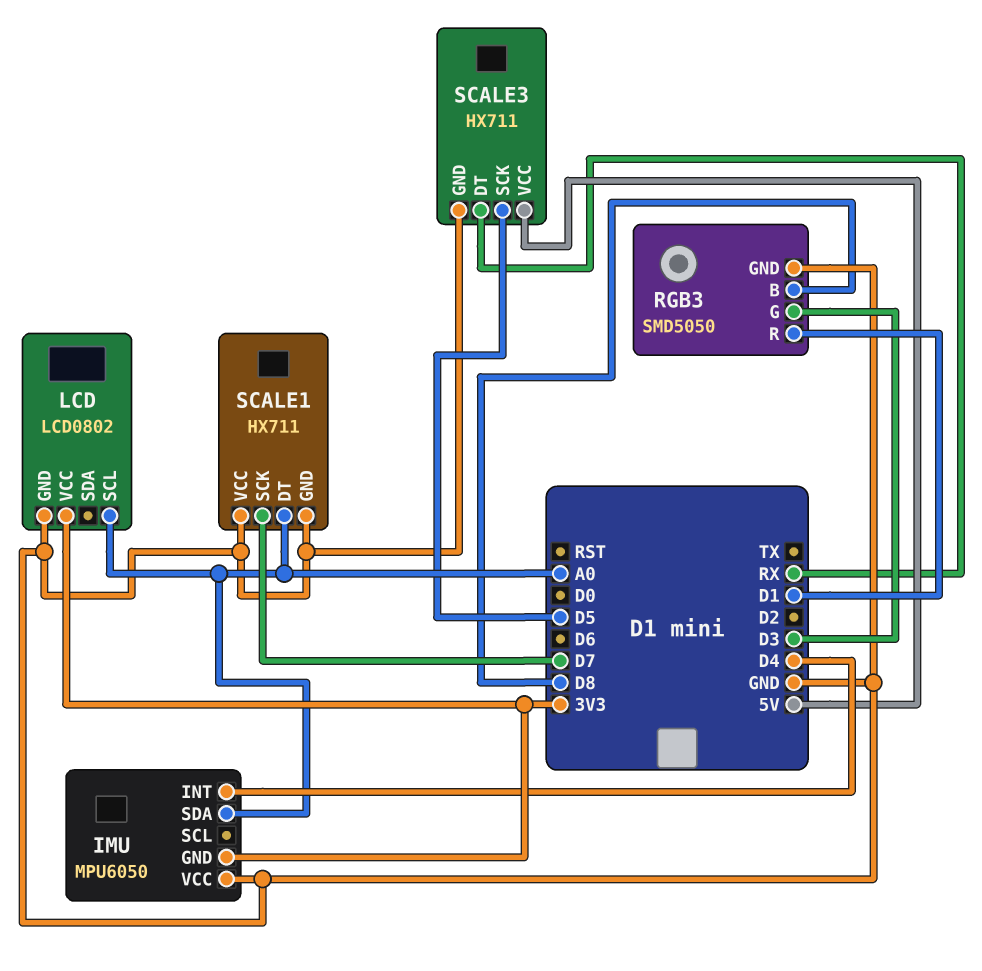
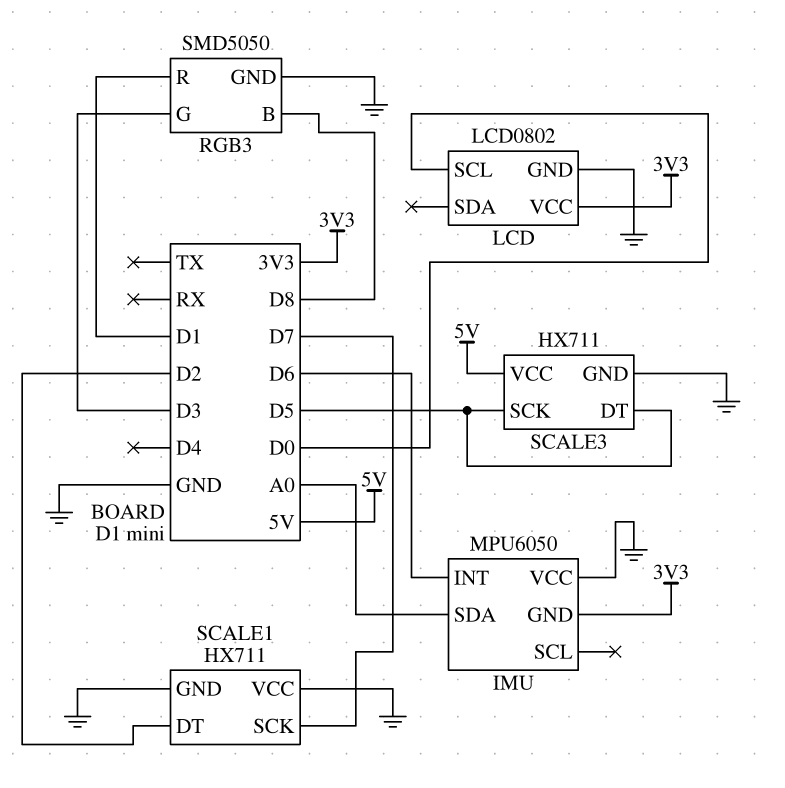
IMU pin INT: D4 -> D6
LCD pin SCL: A0 -> D0
SCALE1 pin DT: A0 -> D2
SCALE3 pin DT: RX -> D5

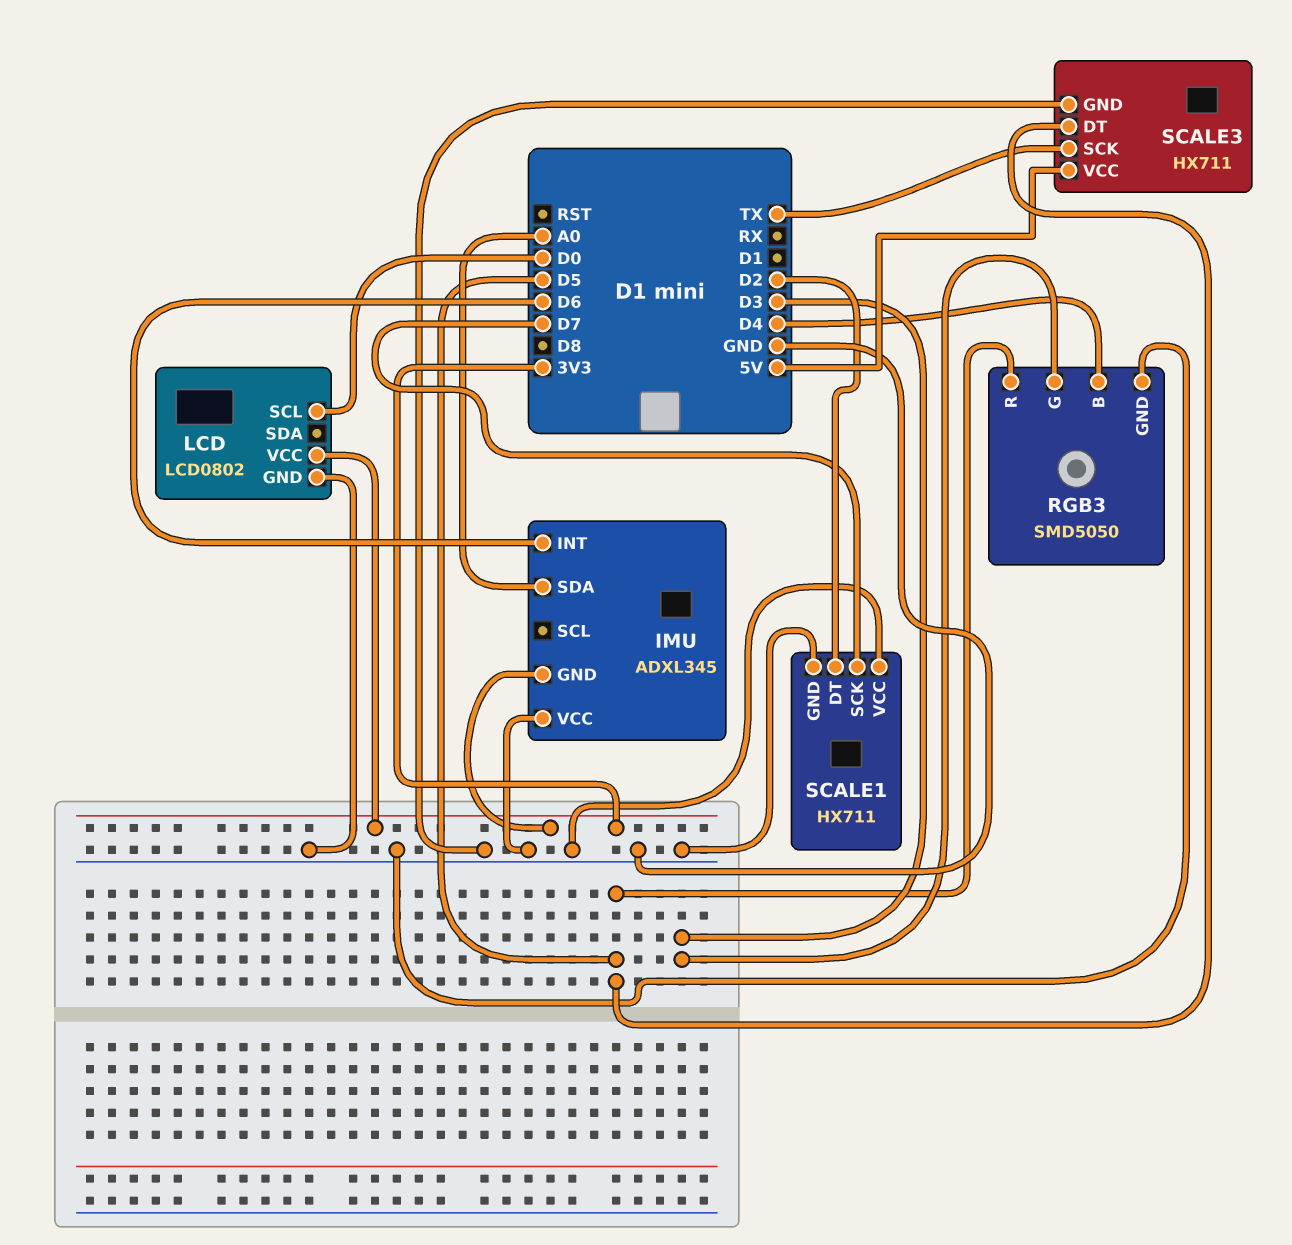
IMU: MPU6050 -> ADXL345
RGB3 pin B: D8 -> D4
RGB3 pin R: D1 -> D5
SCALE3 pin SCK: D5 -> TX

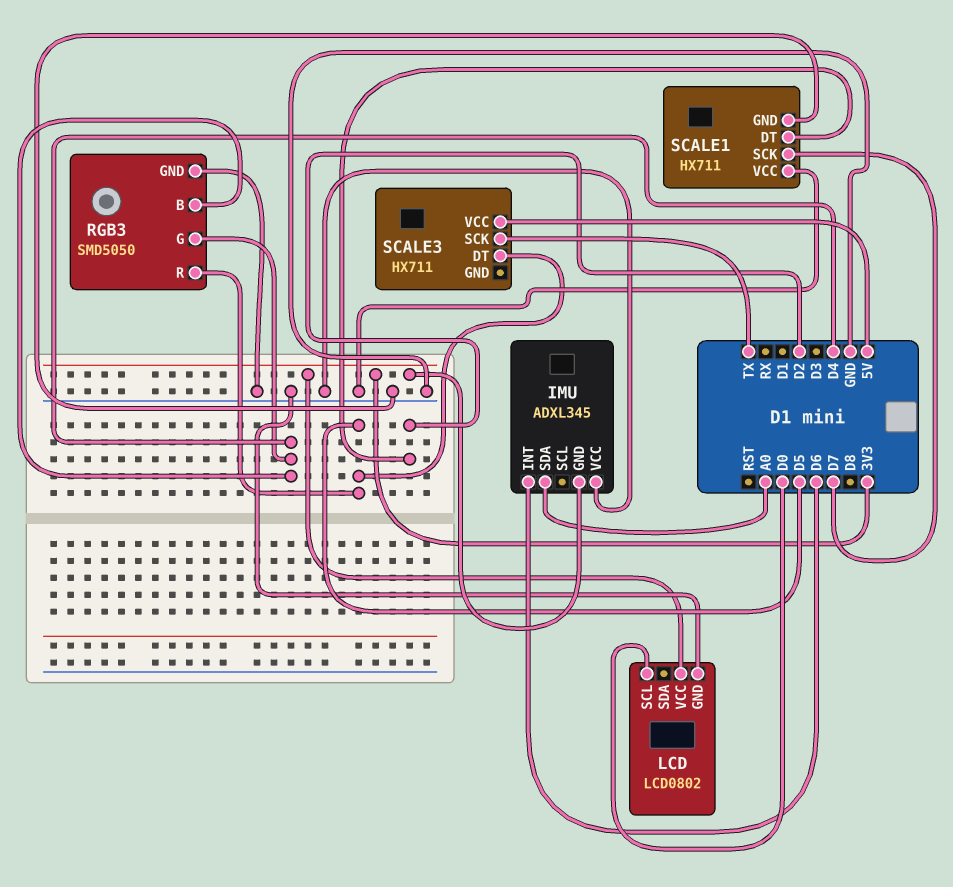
RGB3 pin G: D3 -> D4
SCALE3 pin GND: GND -> none

